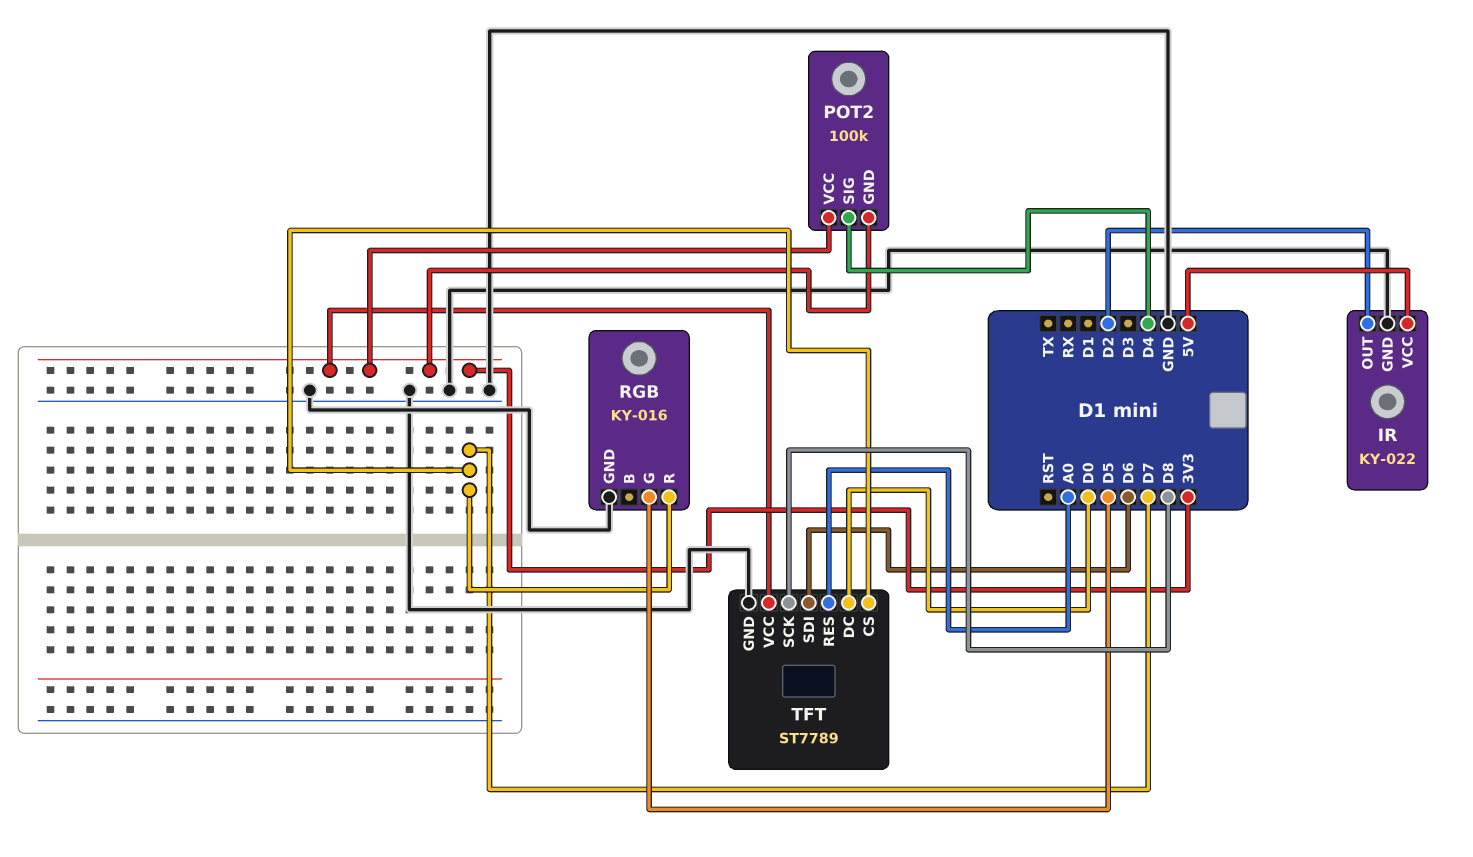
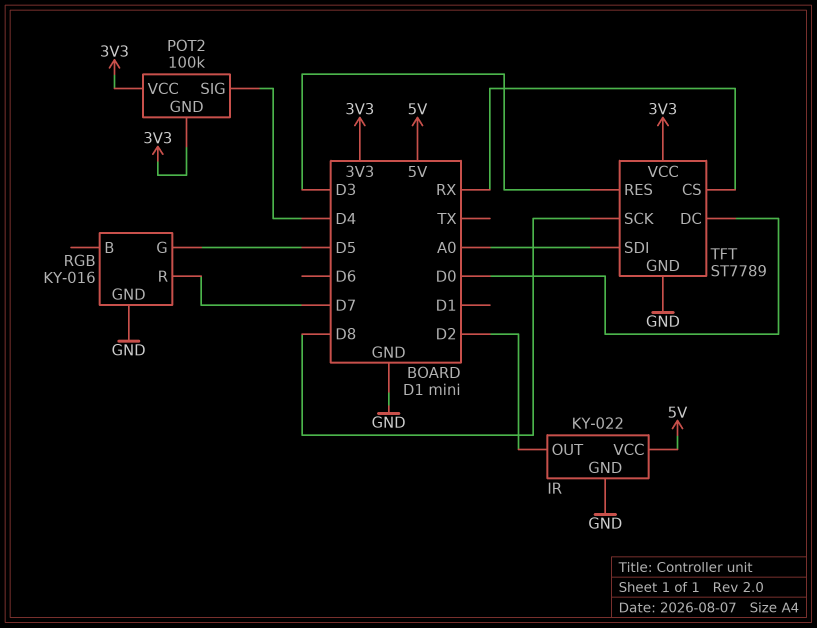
TFT pin CS: D7 -> RX
TFT pin RES: A0 -> D3
TFT pin SDI: D6 -> A0

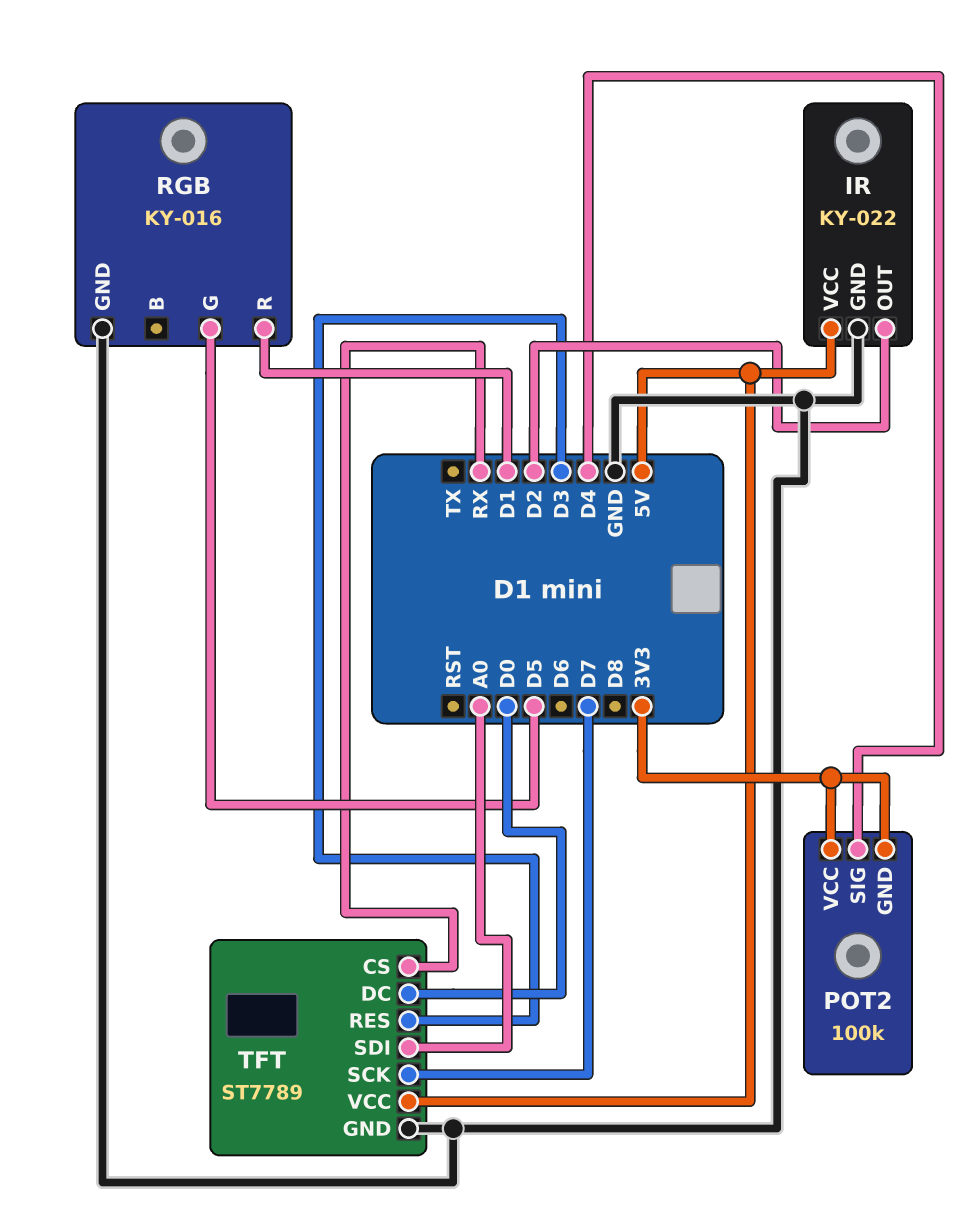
RGB pin R: D7 -> D1
TFT pin SCK: D8 -> D7
TFT pin VCC: 3V3 -> 5V

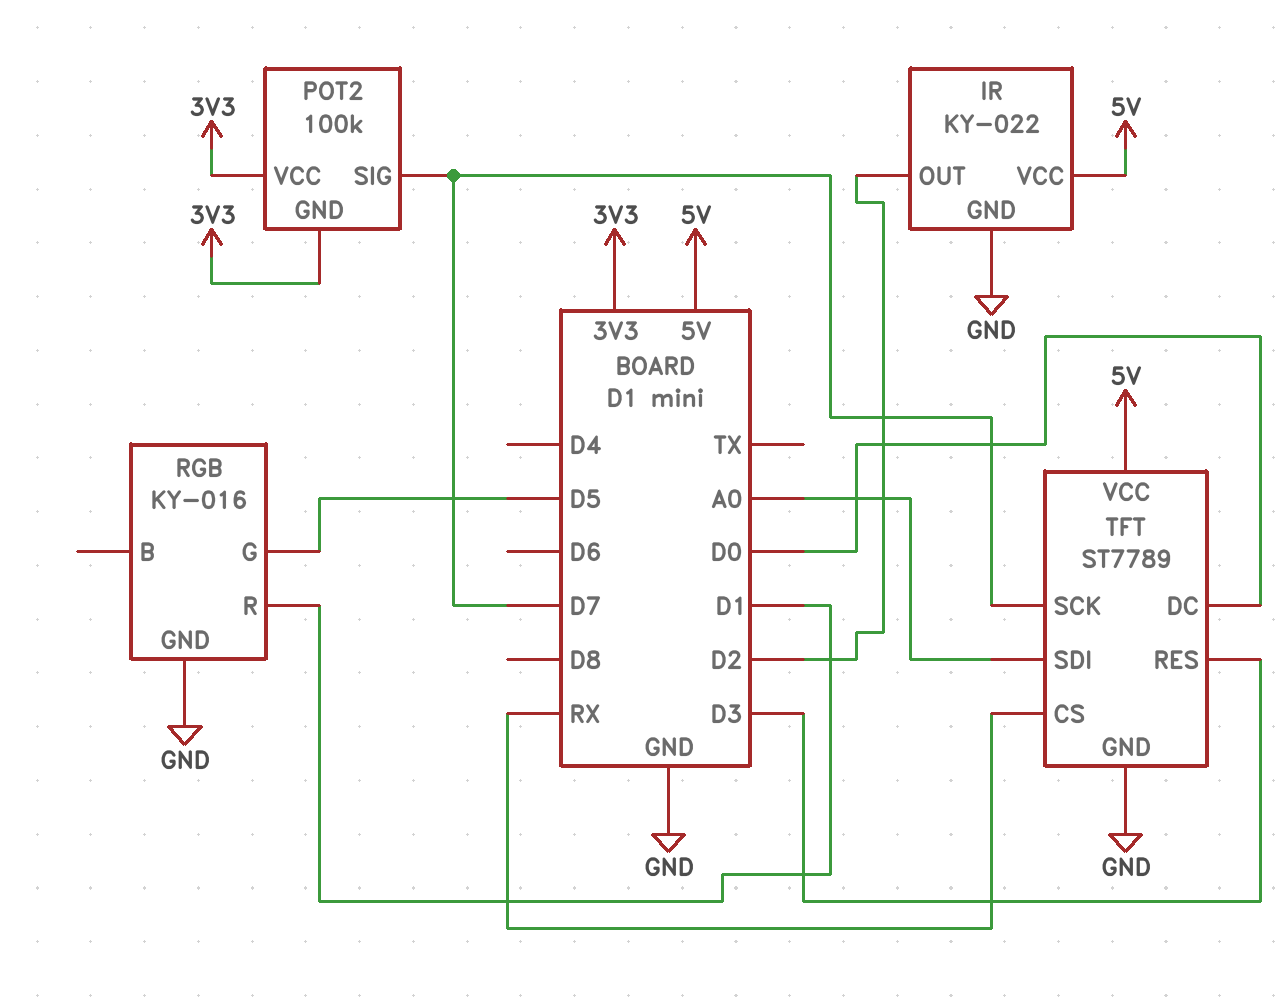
POT2 pin SIG: D4 -> D7

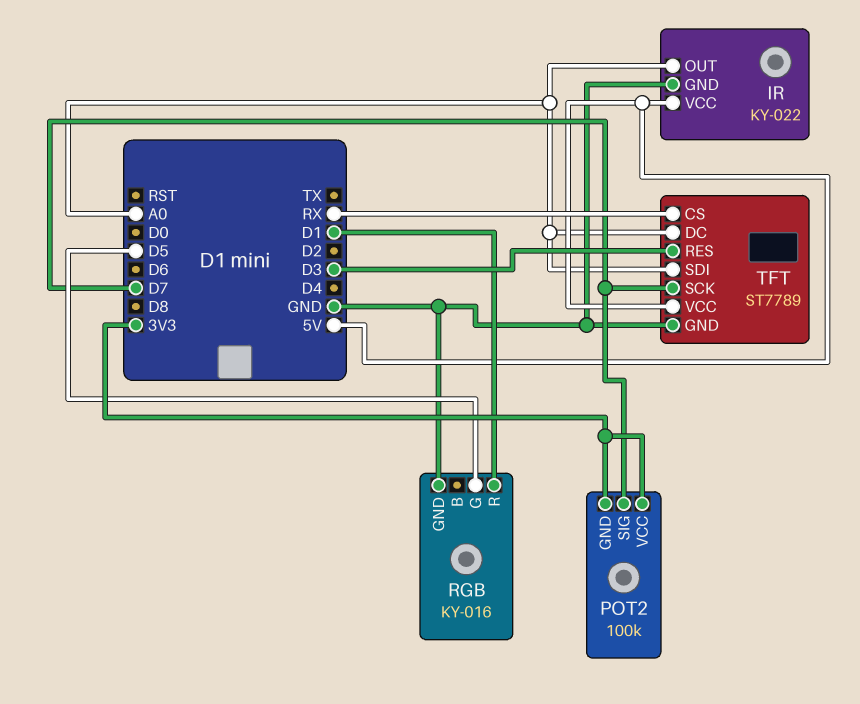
IR pin OUT: D2 -> A0
TFT pin DC: D0 -> A0

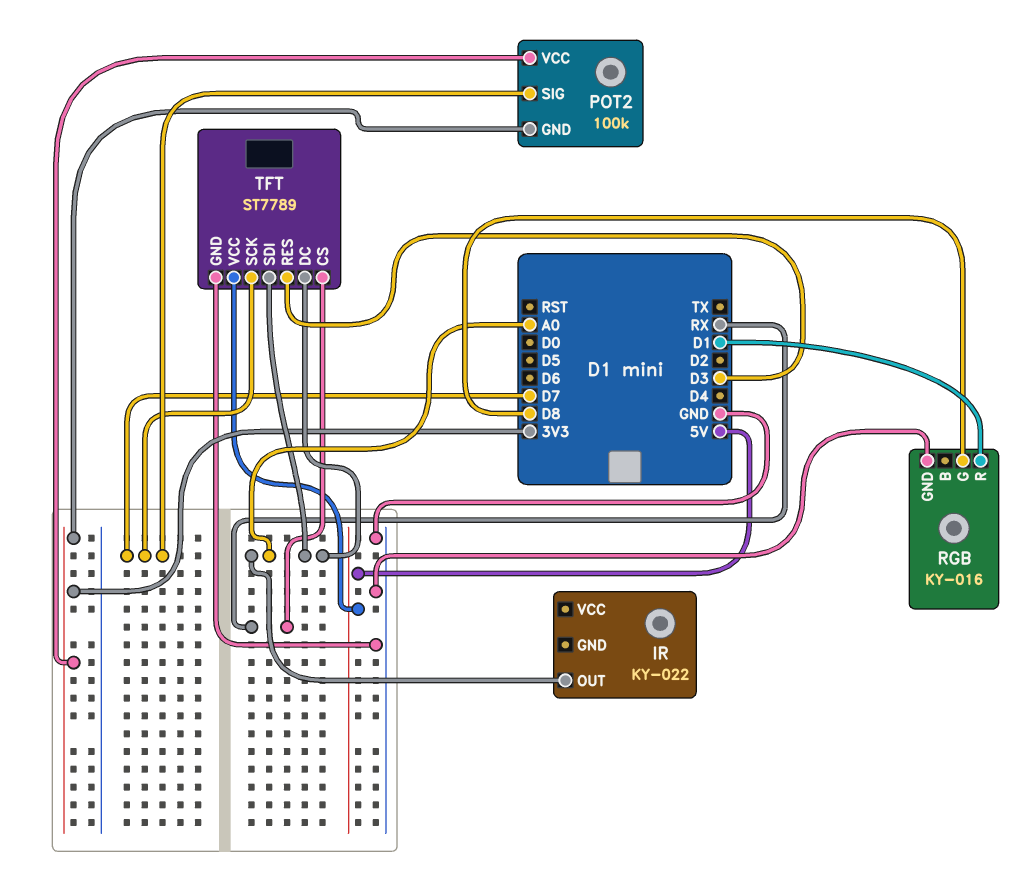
IR pin GND: GND -> none
IR pin VCC: 5V -> none
RGB pin G: D5 -> D8

